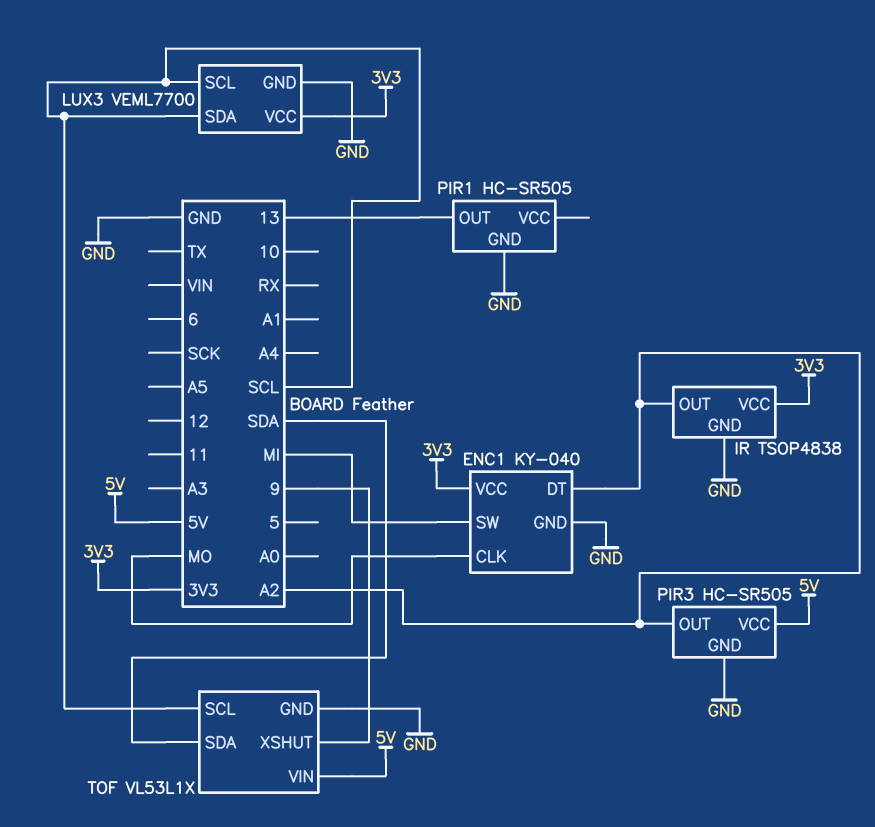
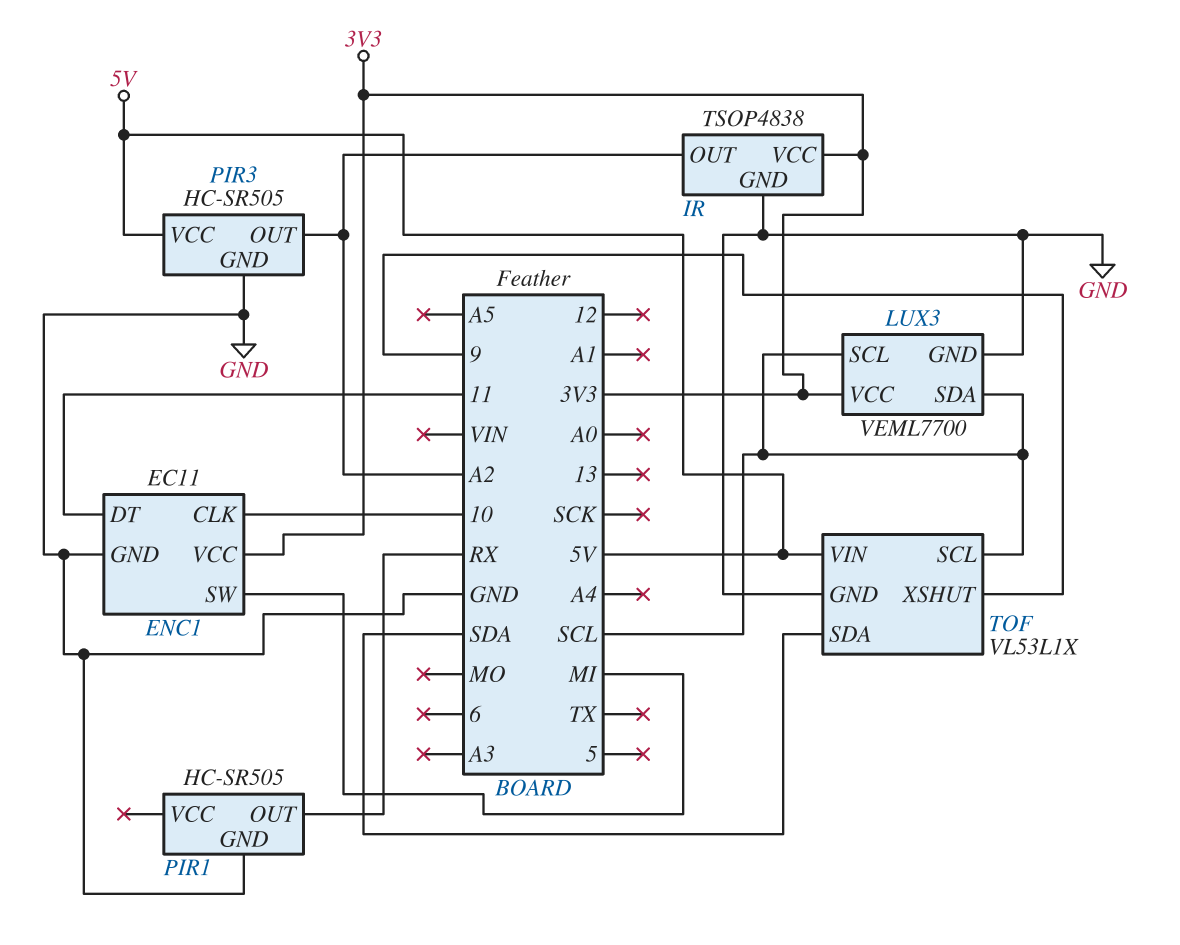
ENC1: KY-040 -> EC11
ENC1 pin CLK: MO -> 10
ENC1 pin DT: A2 -> 11
PIR1 pin OUT: 13 -> RX

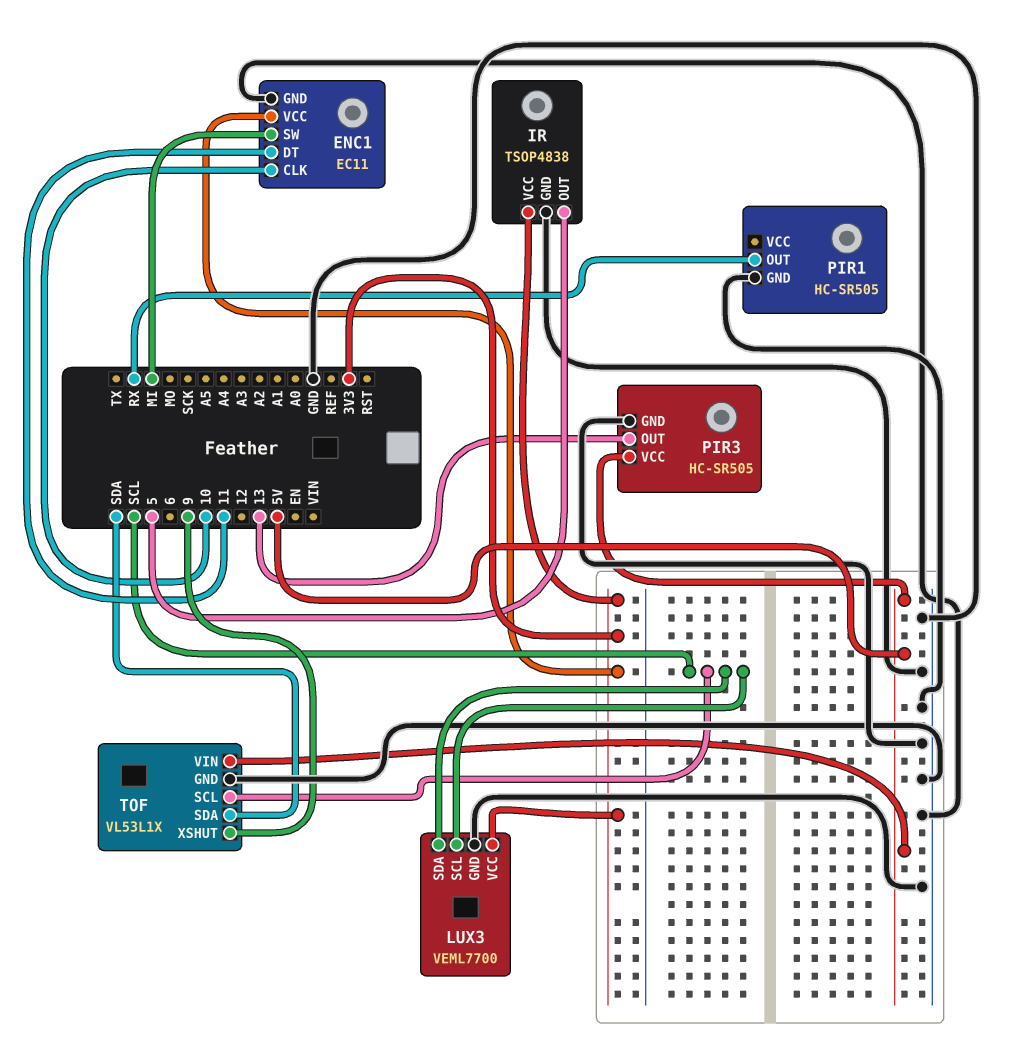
IR pin OUT: A2 -> 5
PIR3 pin OUT: A2 -> 13

